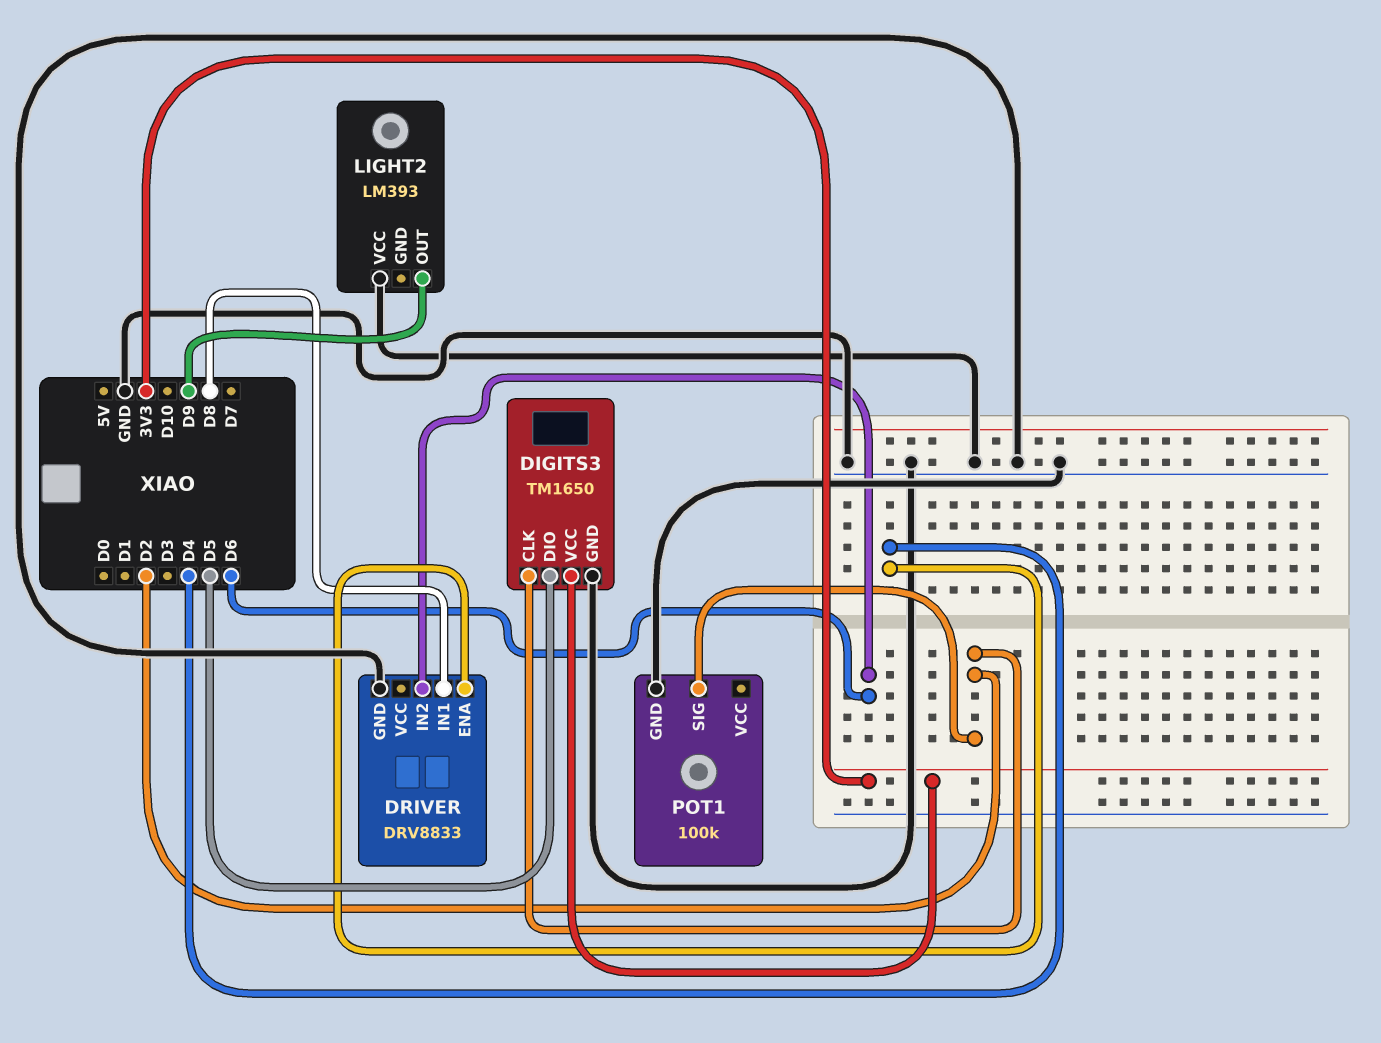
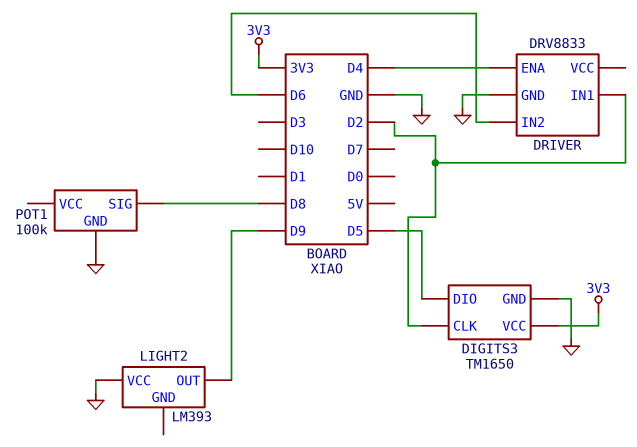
DRIVER pin IN1: D8 -> D2
POT1 pin SIG: D2 -> D8

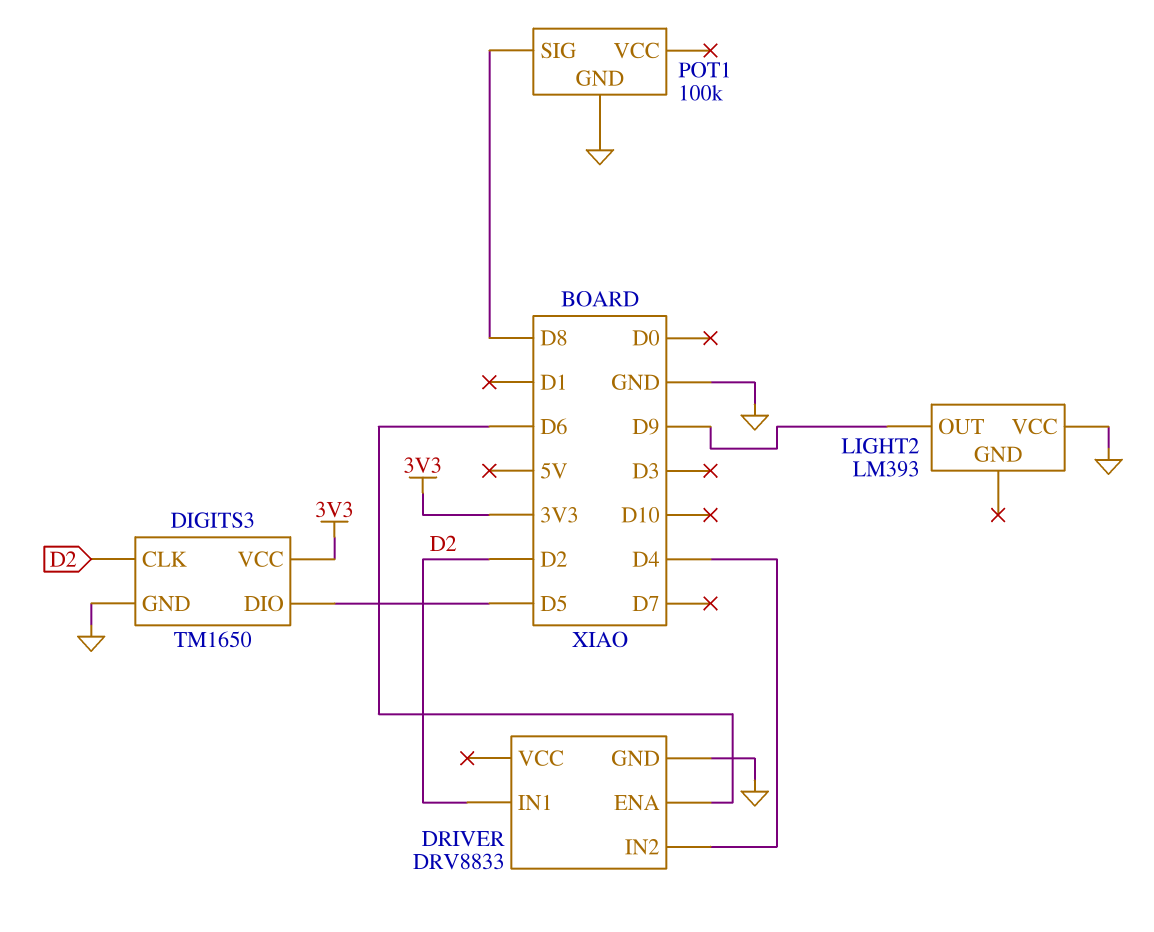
DRIVER pin ENA: D4 -> D6
DRIVER pin IN2: D6 -> D4

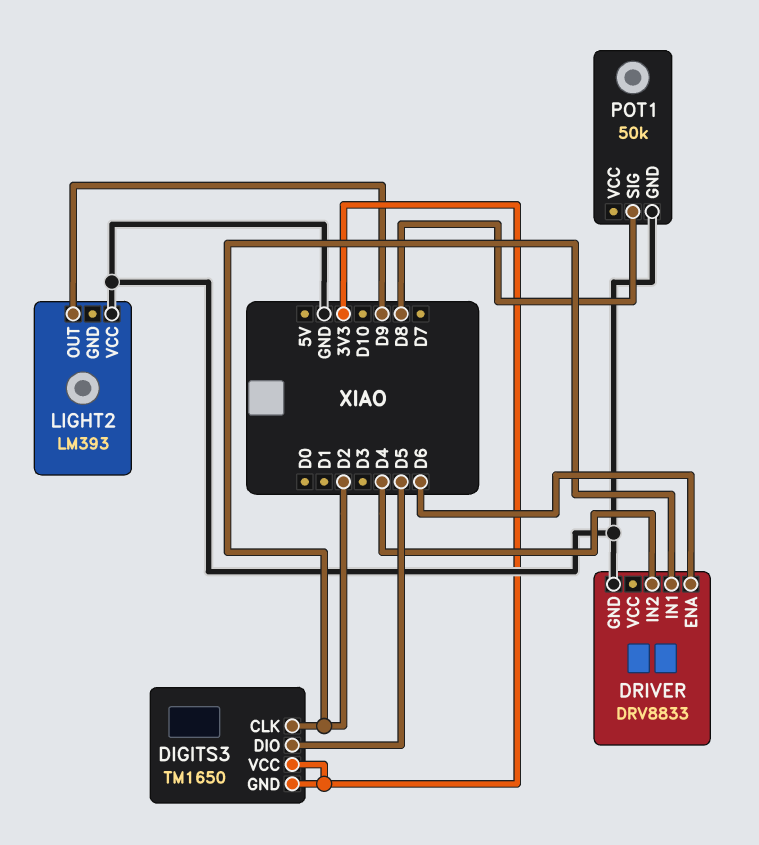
DIGITS3 pin GND: GND -> 3V3
POT1: 100k -> 50k

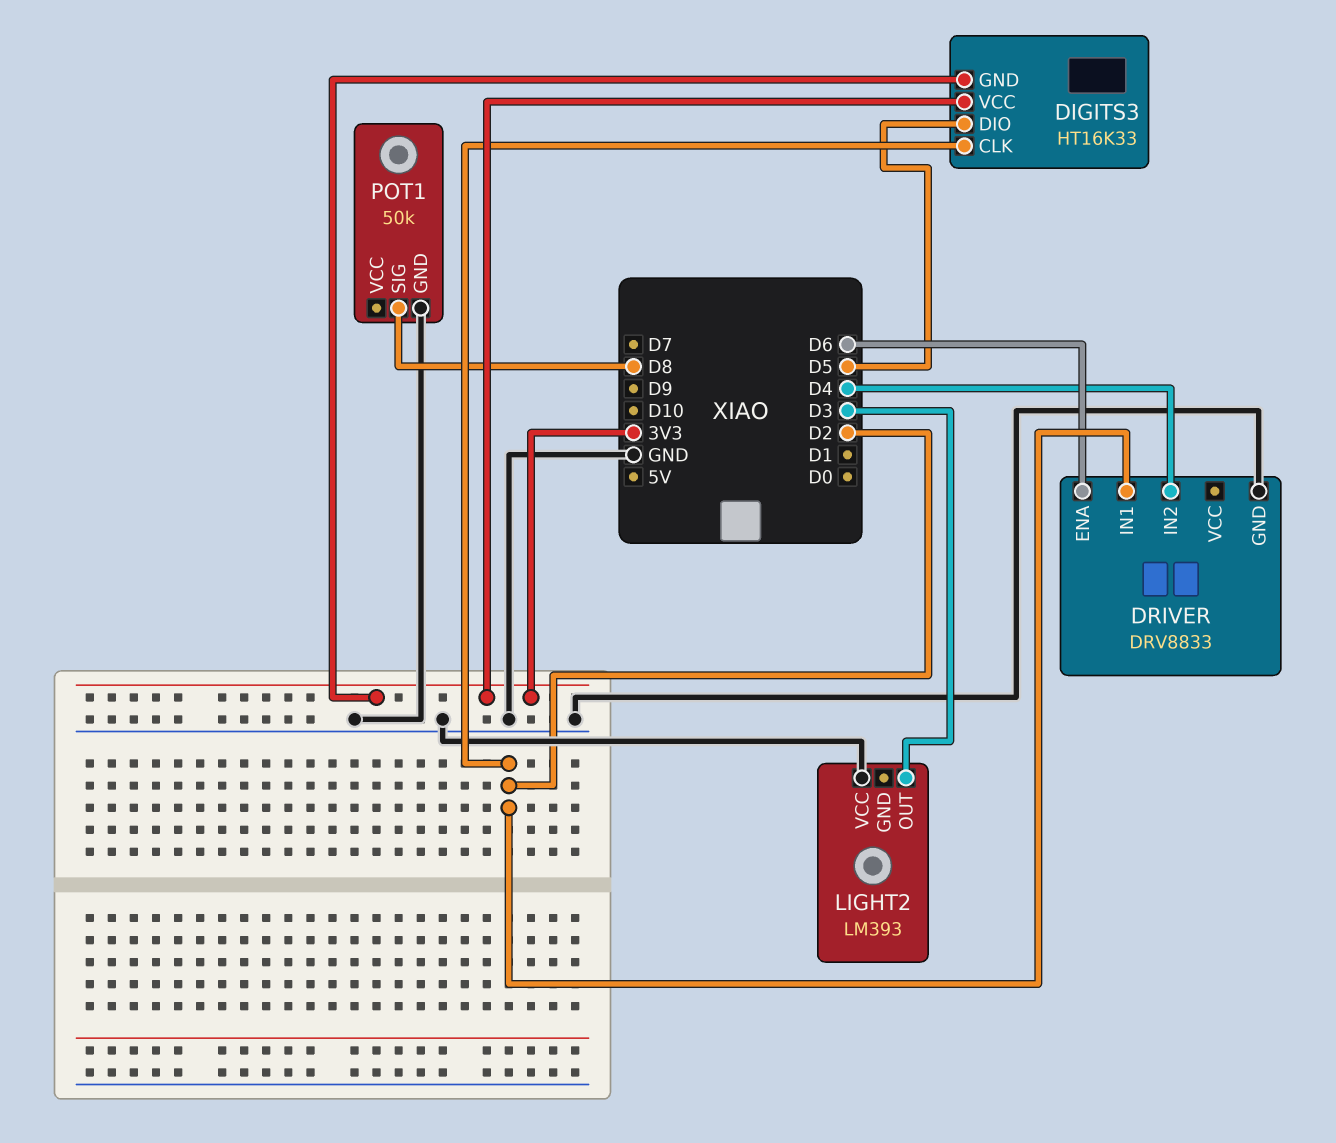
DIGITS3: TM1650 -> HT16K33
LIGHT2 pin OUT: D9 -> D3

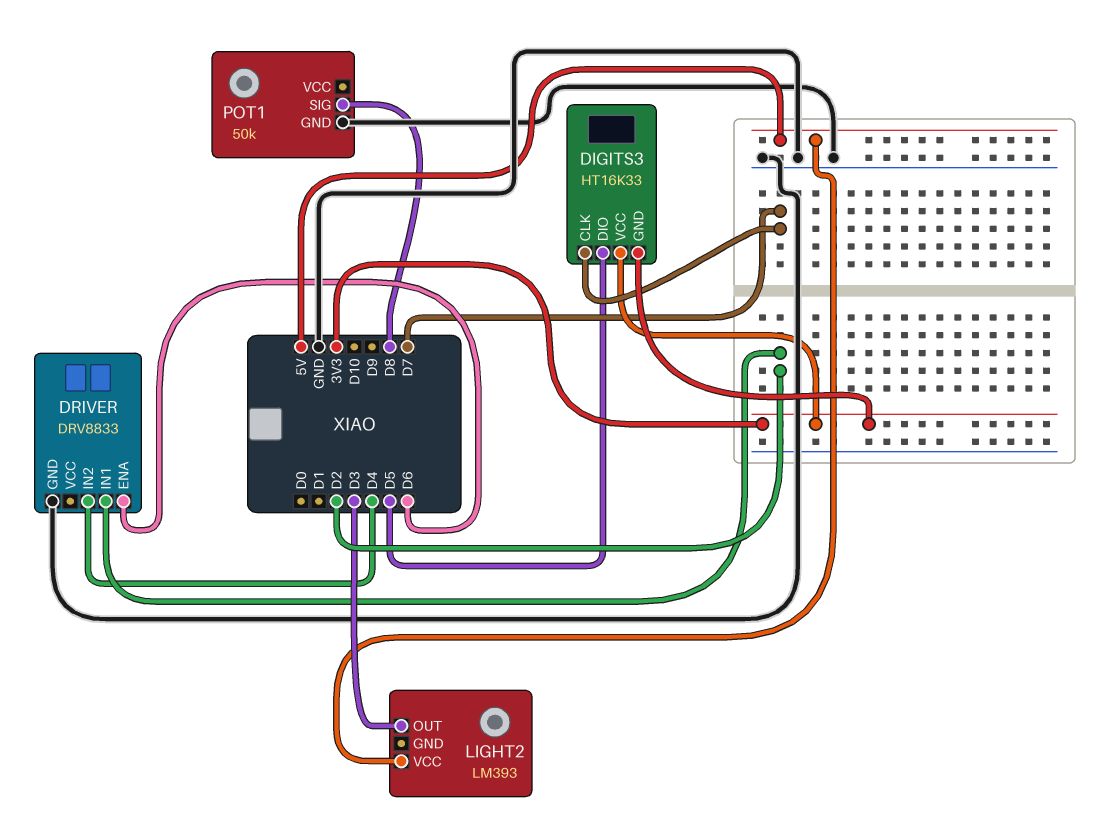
DIGITS3 pin CLK: D2 -> D7
LIGHT2 pin VCC: GND -> 5V

